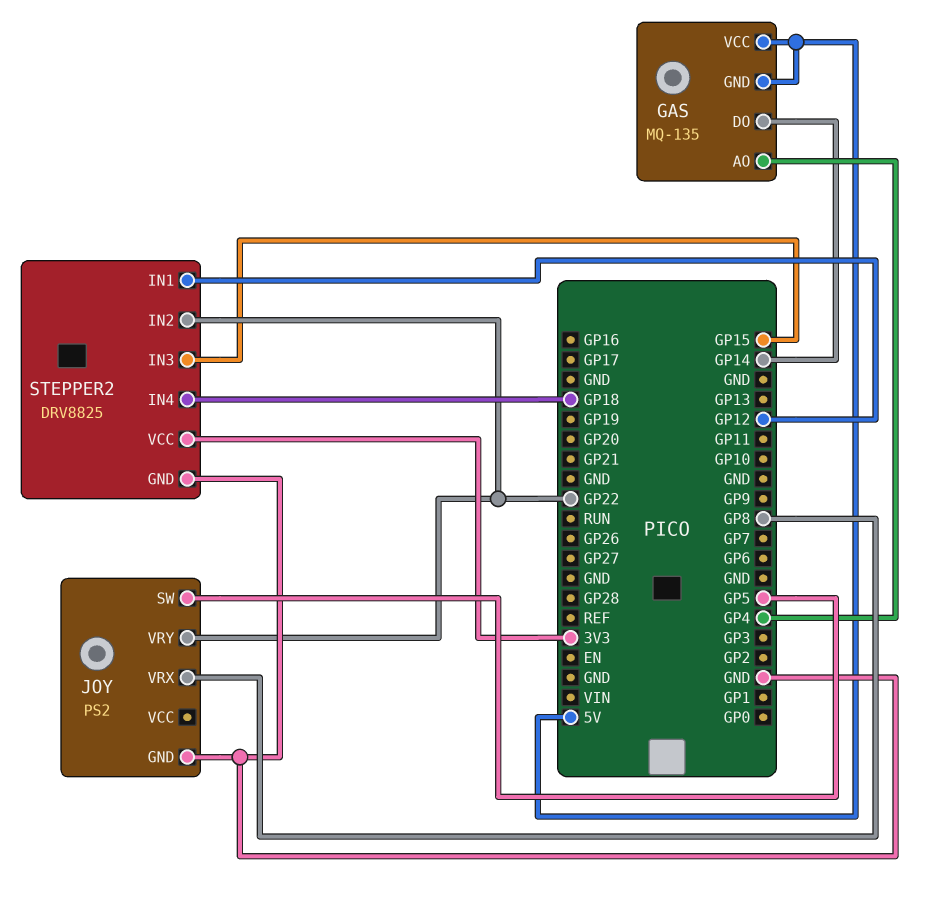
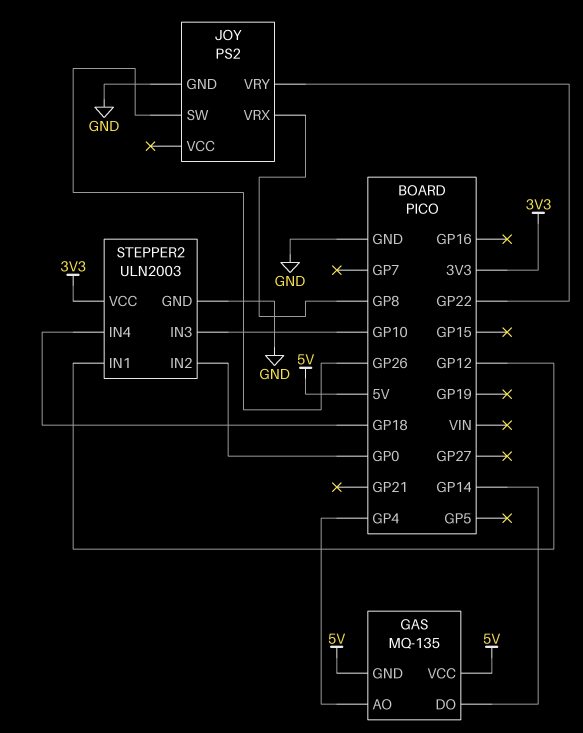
JOY pin SW: GP5 -> GP26
STEPPER2: DRV8825 -> ULN2003
STEPPER2 pin IN2: GP22 -> GP0
STEPPER2 pin IN3: GP15 -> GP10

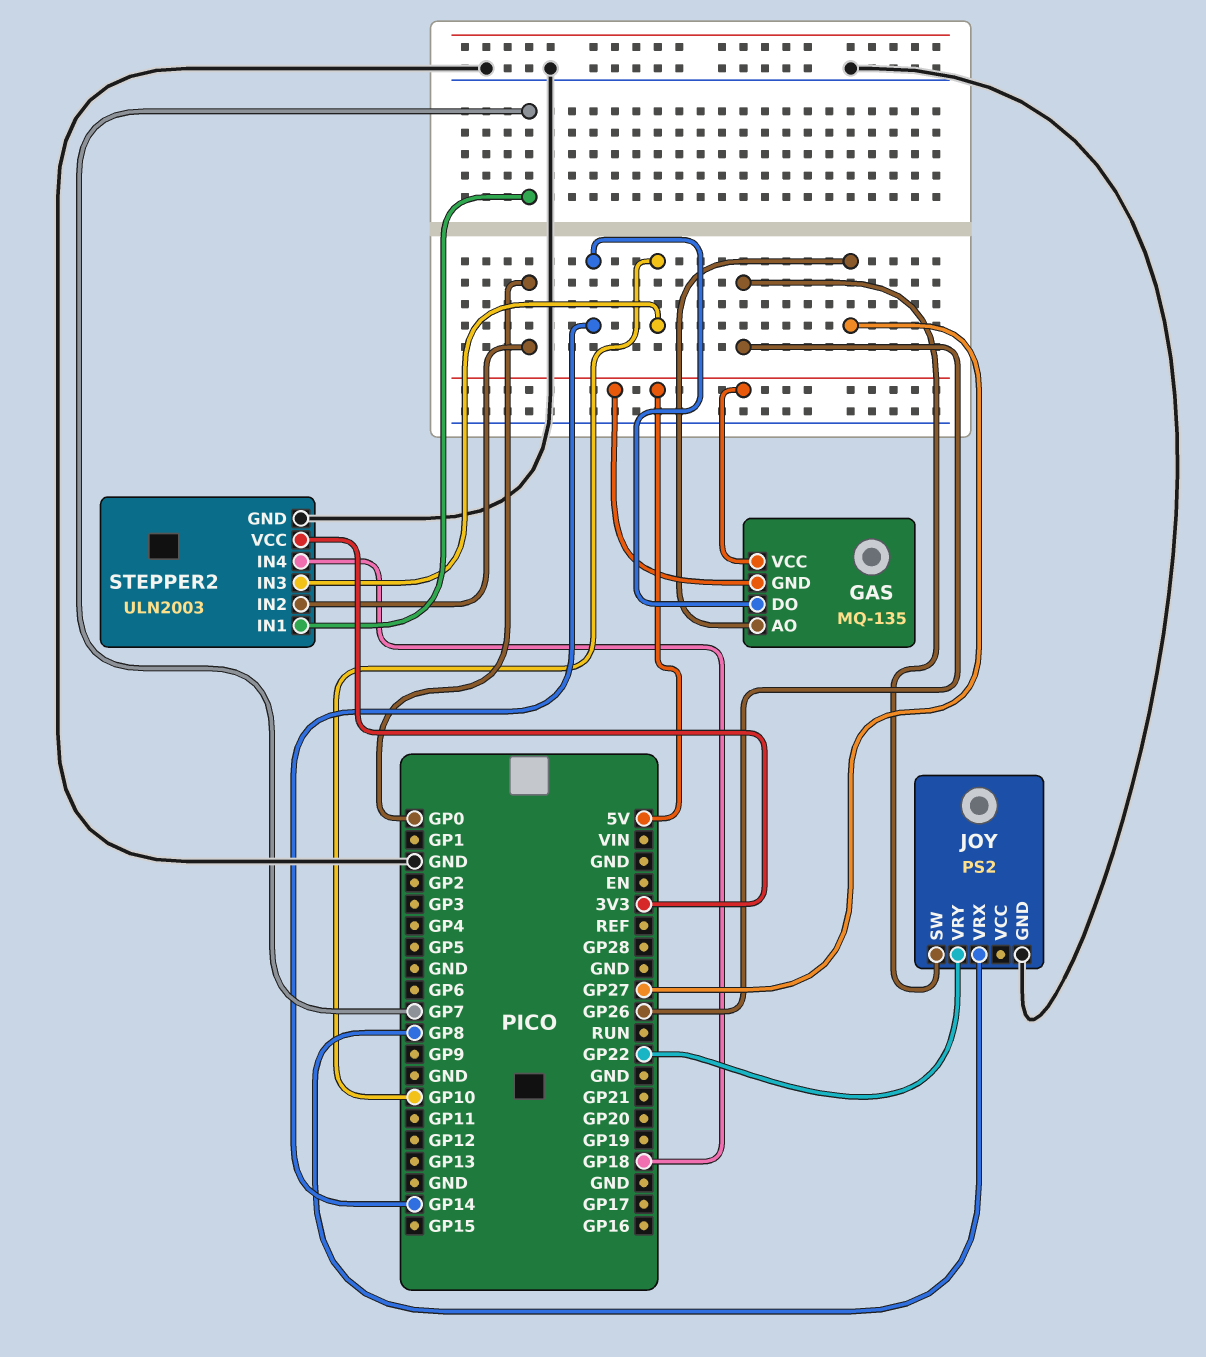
GAS pin AO: GP4 -> GP27
STEPPER2 pin IN1: GP12 -> GP7

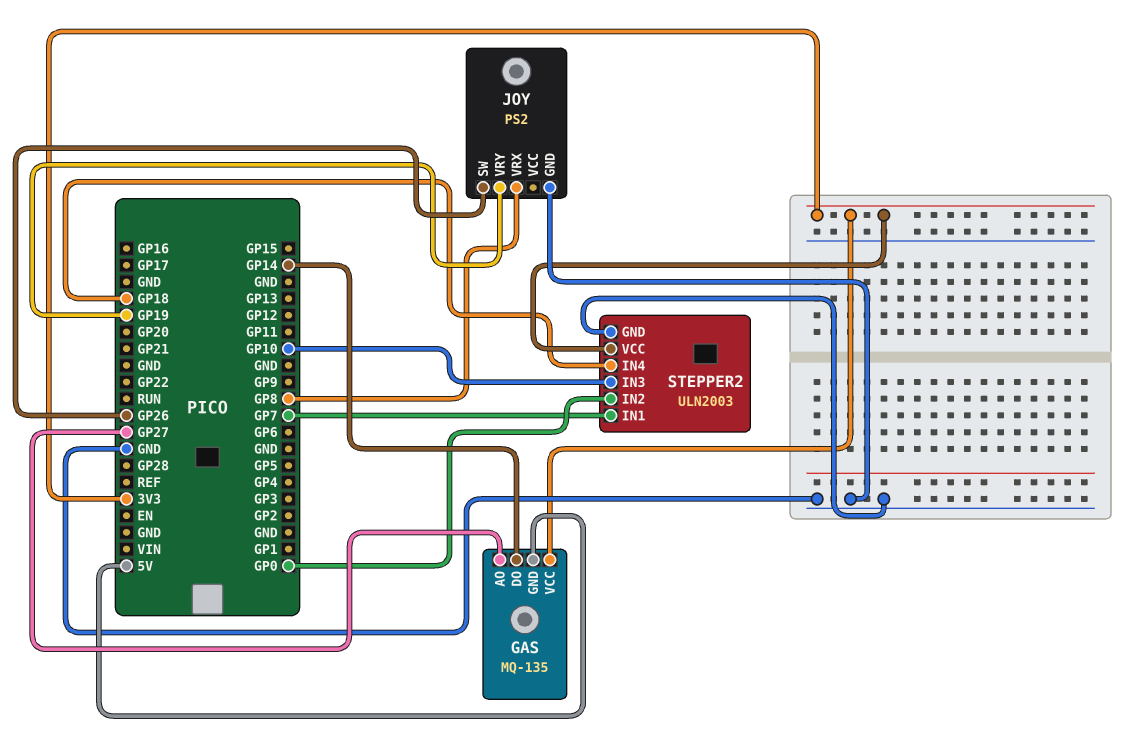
GAS pin VCC: 5V -> 3V3
JOY pin VRY: GP22 -> GP19

